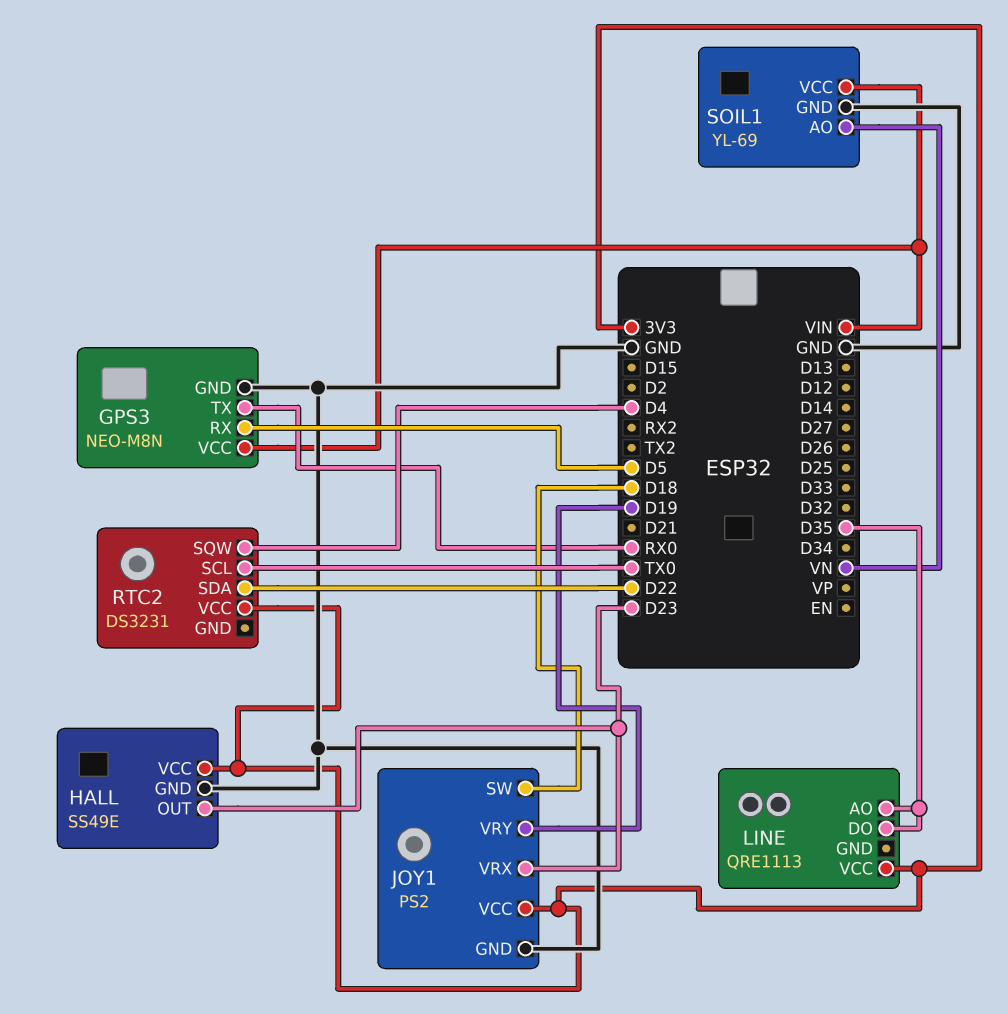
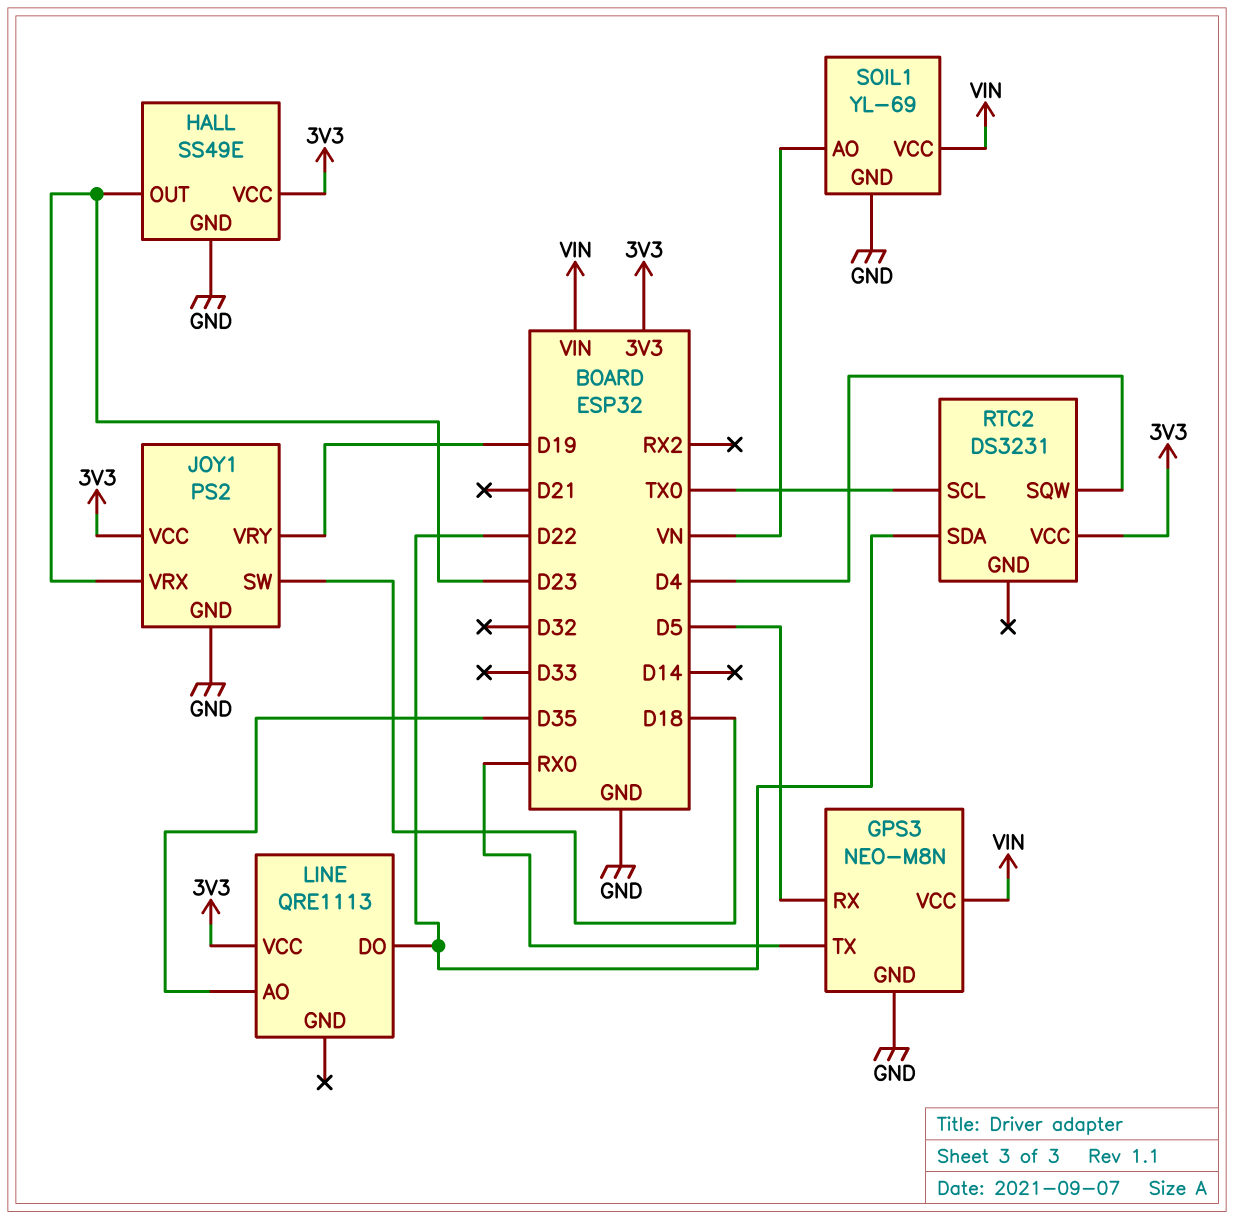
LINE pin DO: D35 -> D22

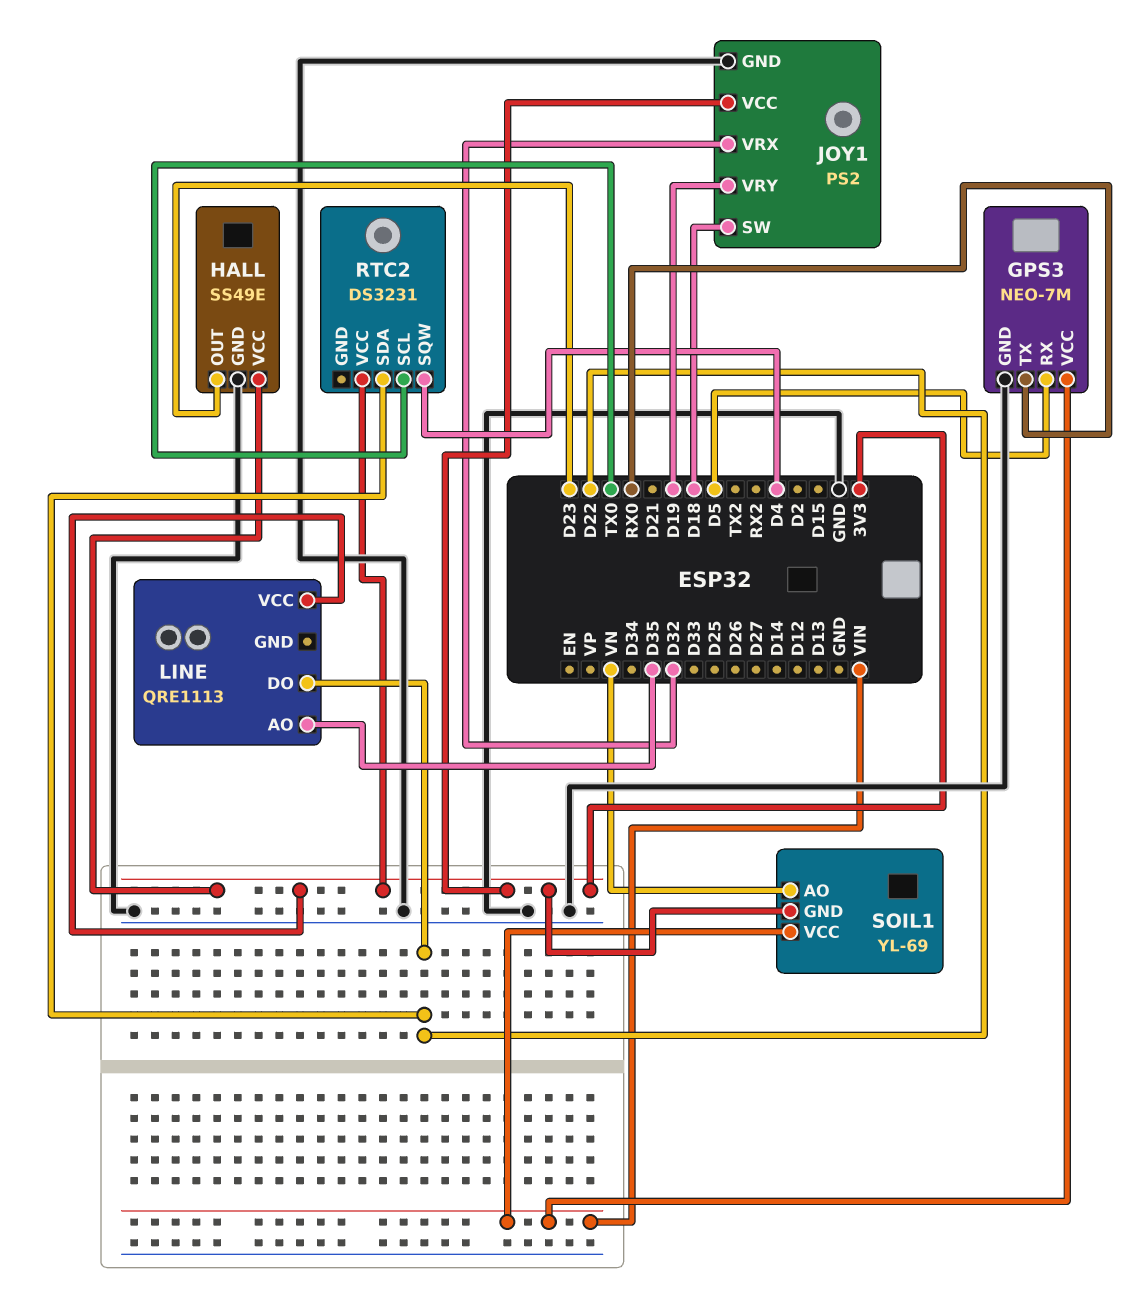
GPS3: NEO-M8N -> NEO-7M
JOY1 pin VRX: D23 -> D32
SOIL1 pin GND: GND -> 3V3

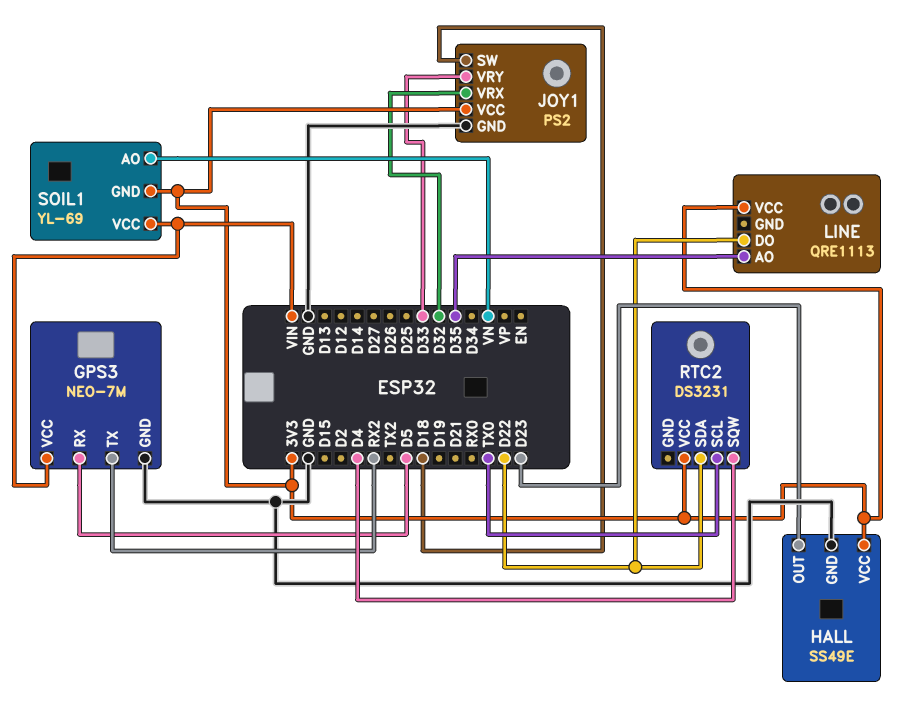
GPS3 pin TX: RX0 -> RX2
JOY1 pin VRY: D19 -> D33

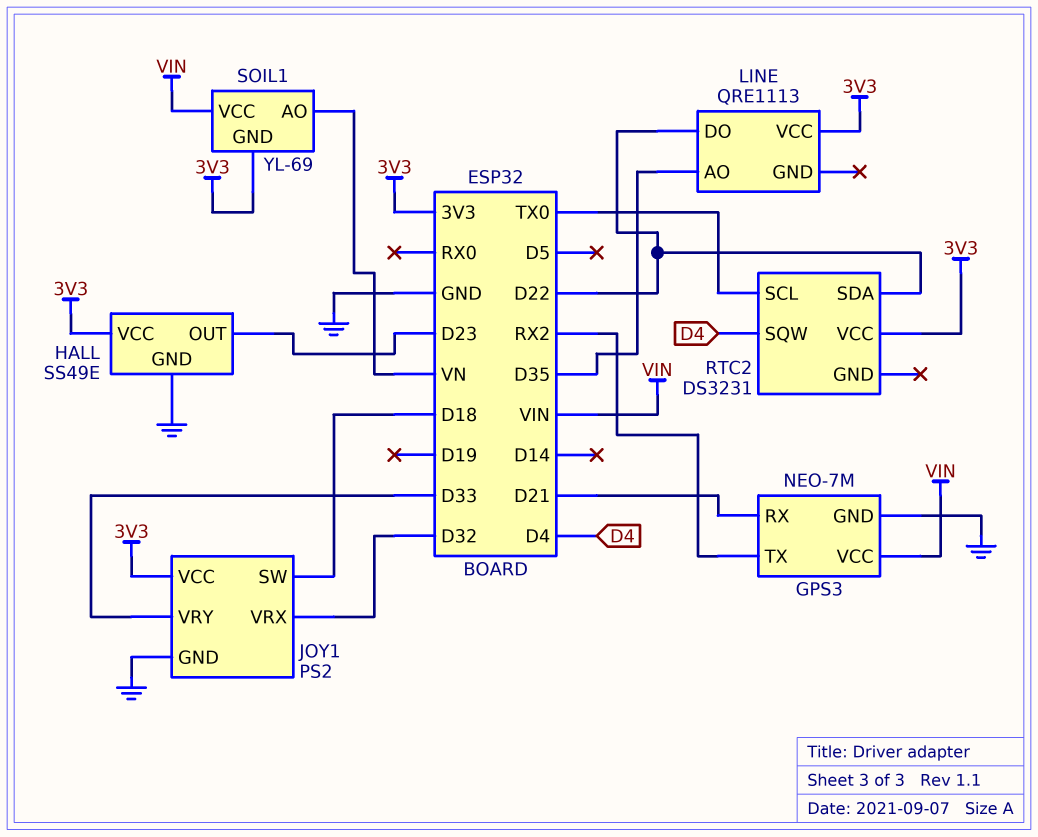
GPS3 pin RX: D5 -> D21

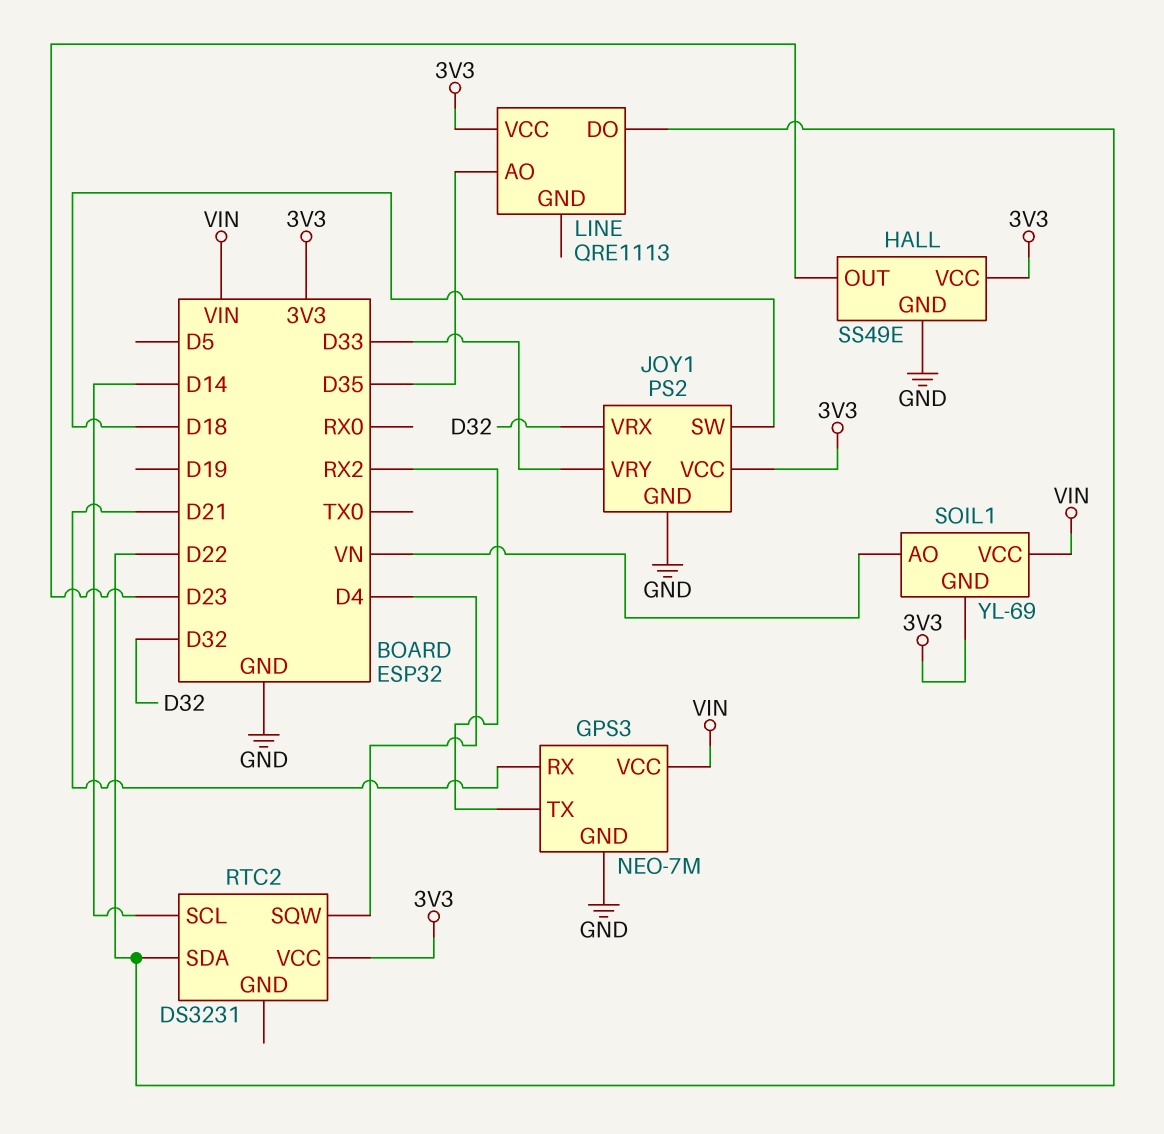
RTC2 pin SCL: TX0 -> D14

